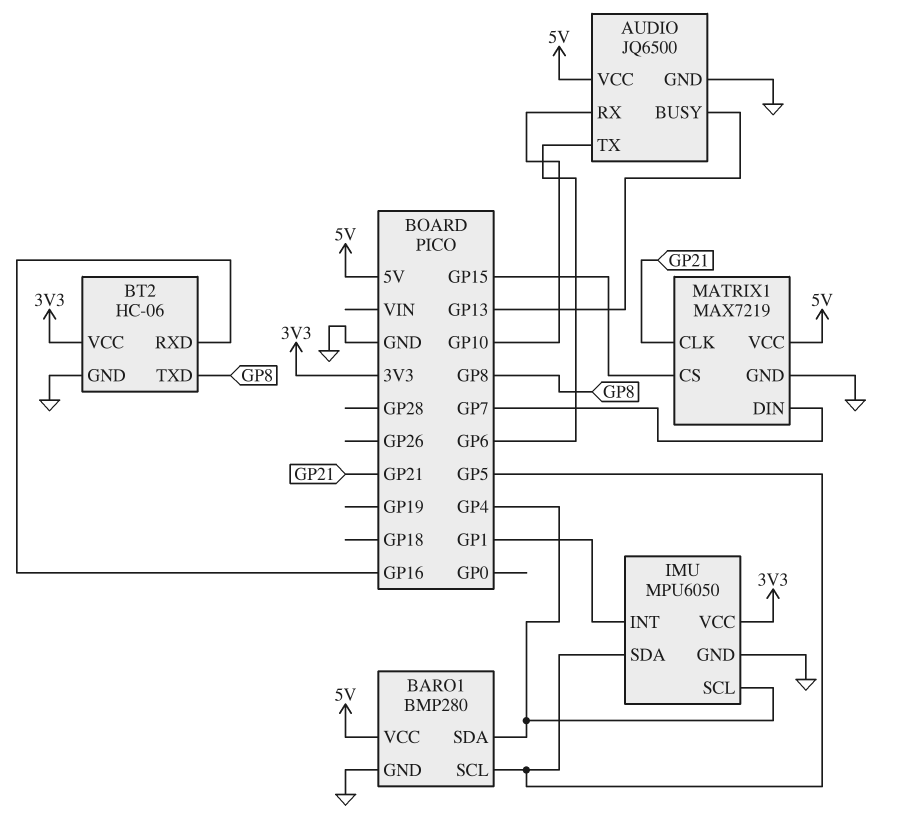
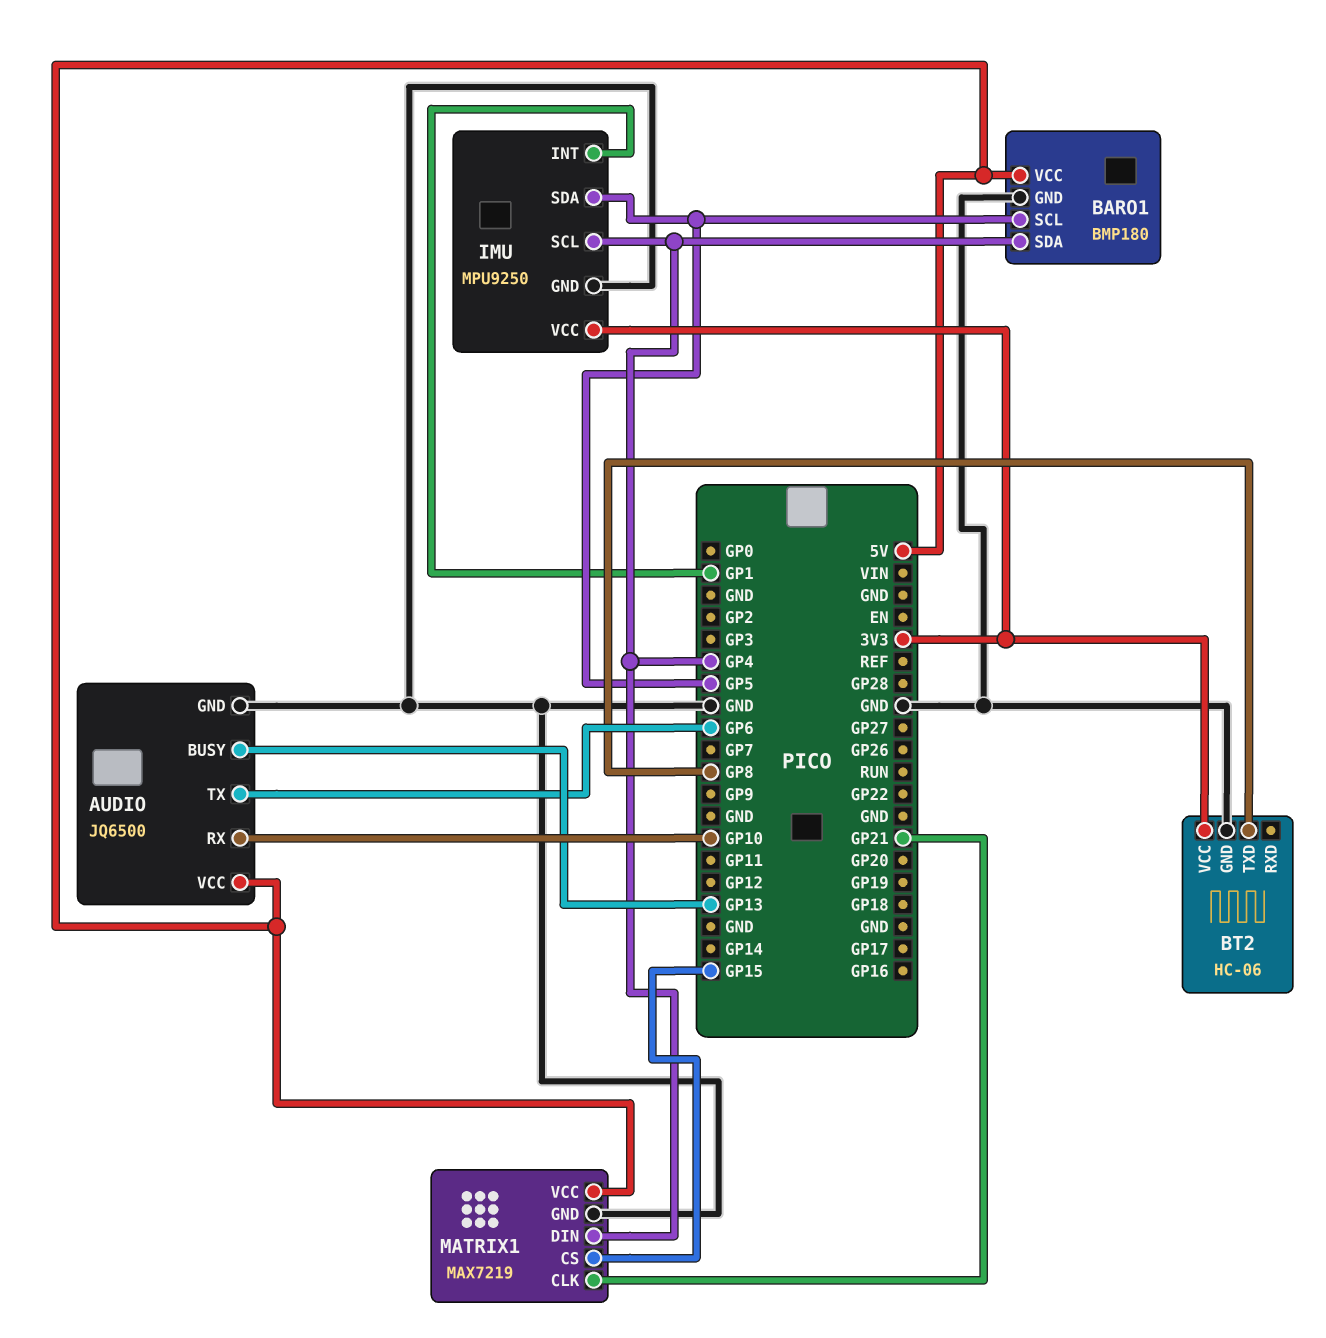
BARO1: BMP280 -> BMP180
BT2 pin RXD: GP16 -> none
IMU: MPU6050 -> MPU9250
MATRIX1 pin DIN: GP7 -> GP4

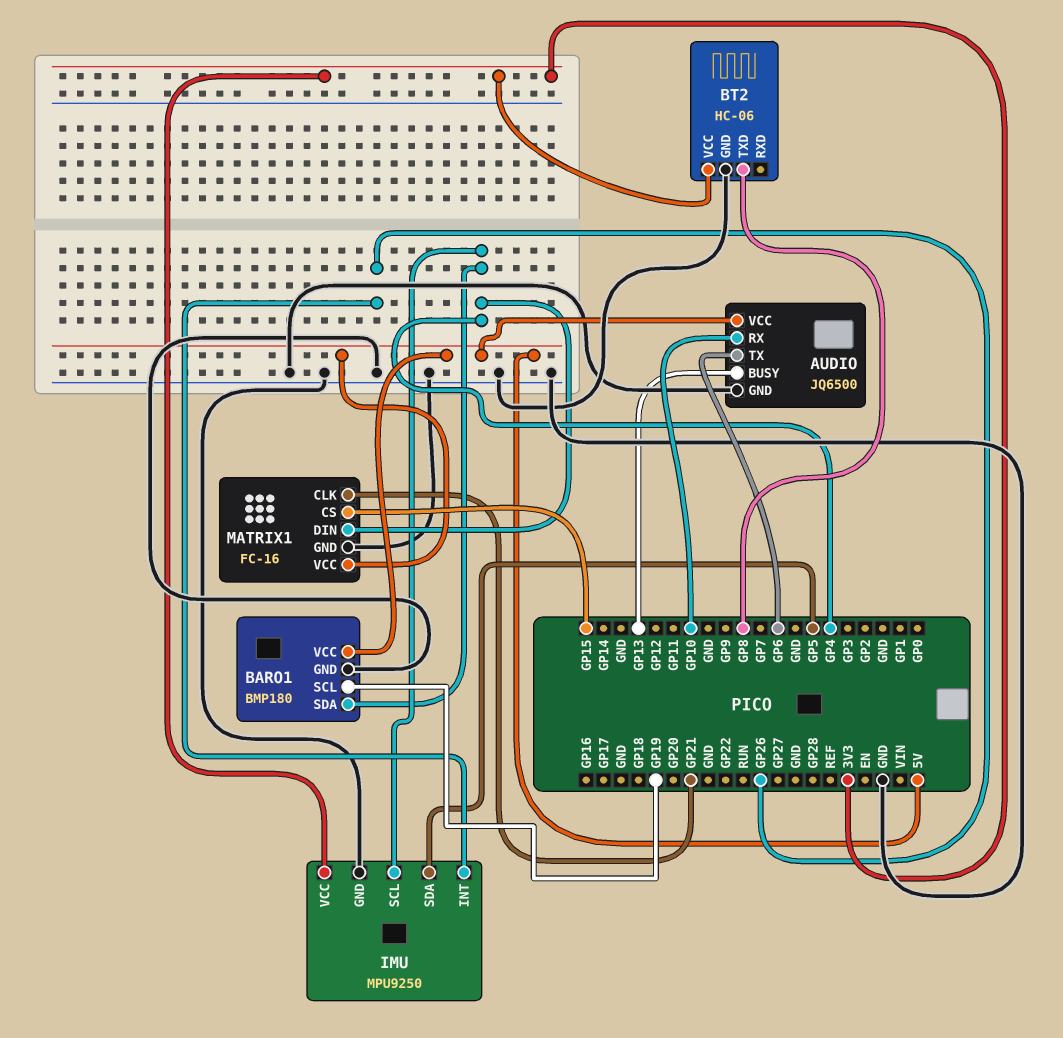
BARO1 pin SCL: GP5 -> GP19
IMU pin INT: GP1 -> GP26
MATRIX1: MAX7219 -> FC-16

